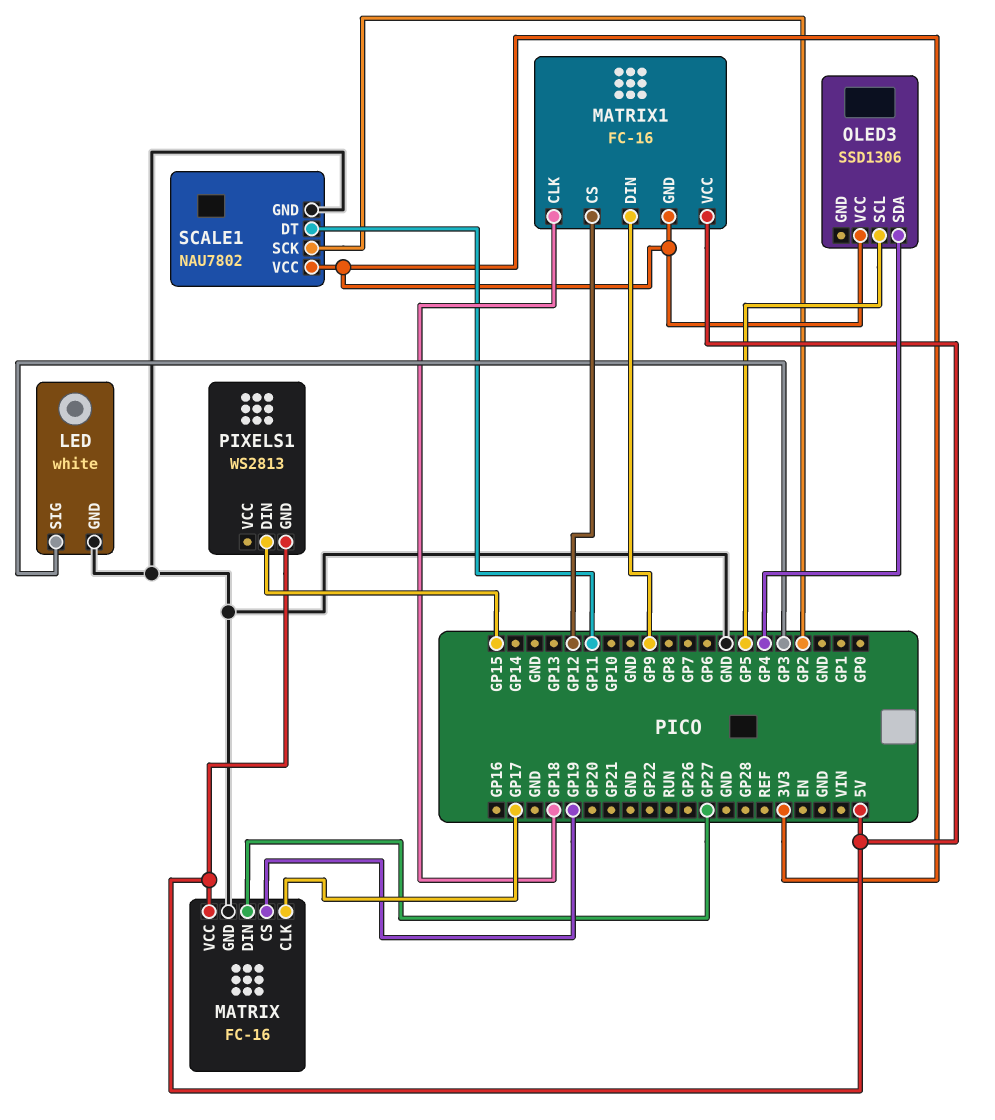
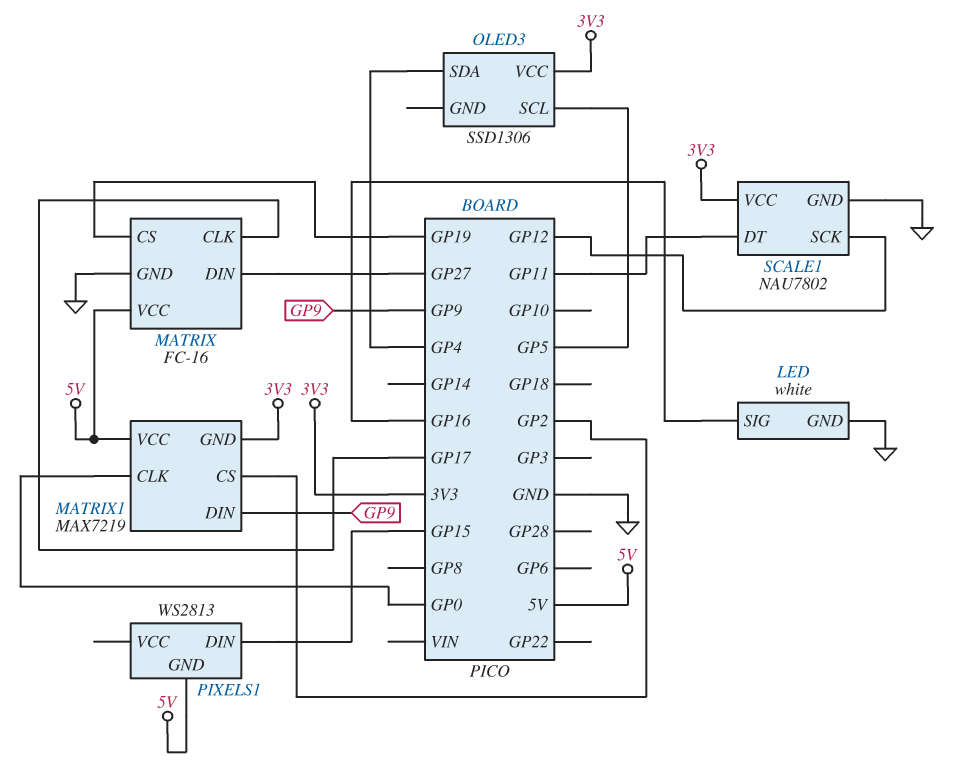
LED pin SIG: GP3 -> GP16
MATRIX1: FC-16 -> MAX7219
MATRIX1 pin CLK: GP18 -> GP0
MATRIX1 pin CS: GP12 -> GP2
SCALE1 pin SCK: GP2 -> GP12

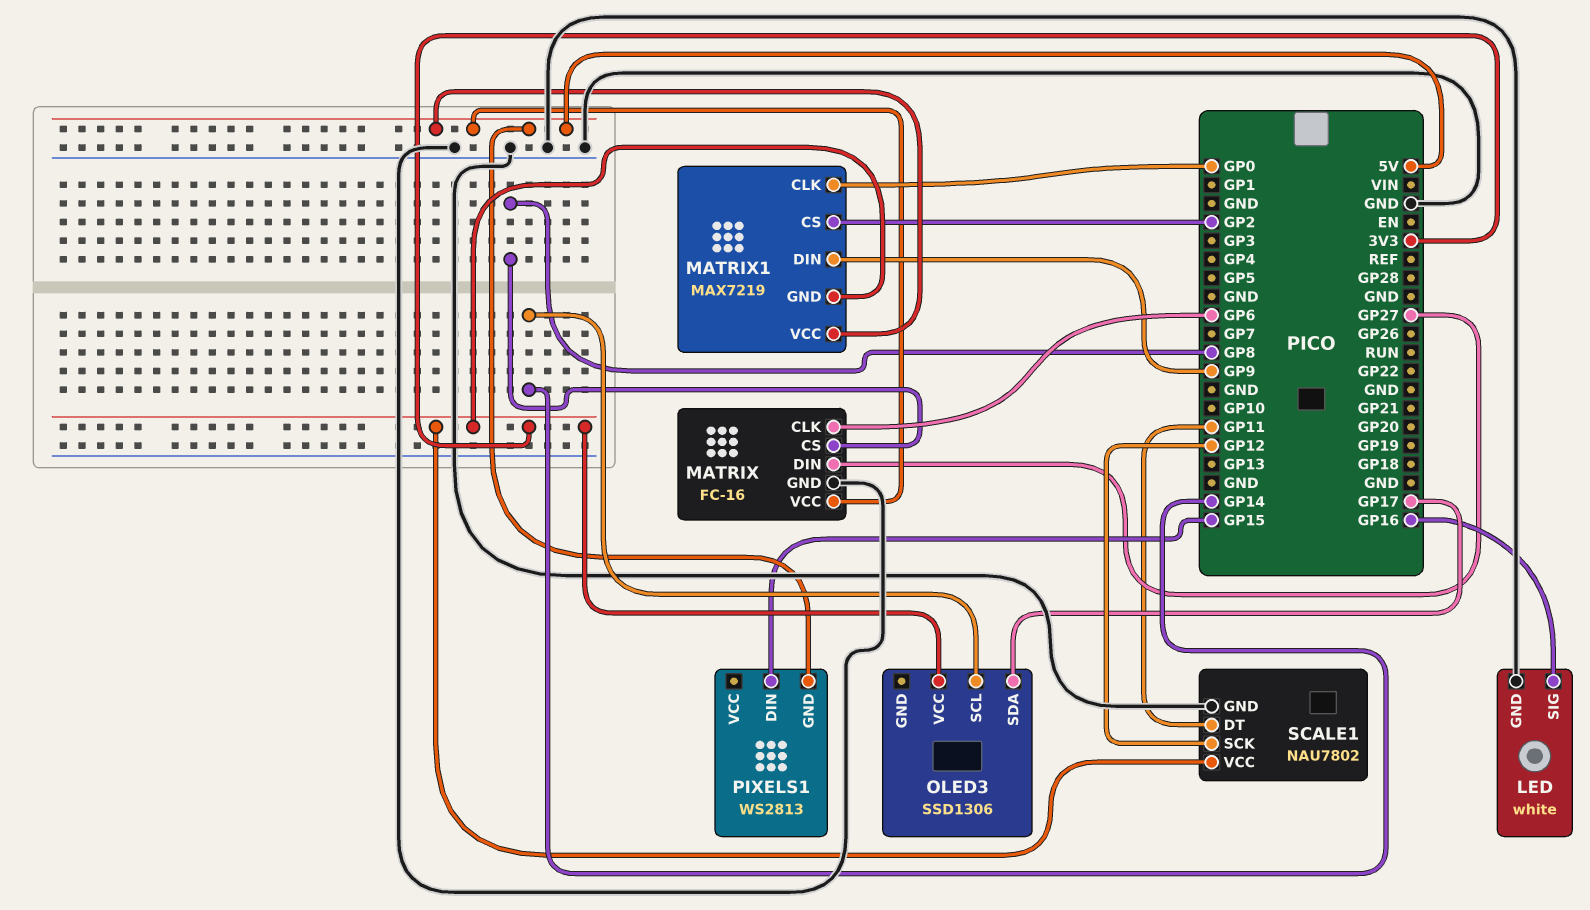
MATRIX pin CLK: GP17 -> GP6
MATRIX pin CS: GP19 -> GP8
OLED3 pin SCL: GP5 -> GP14
OLED3 pin SDA: GP4 -> GP17

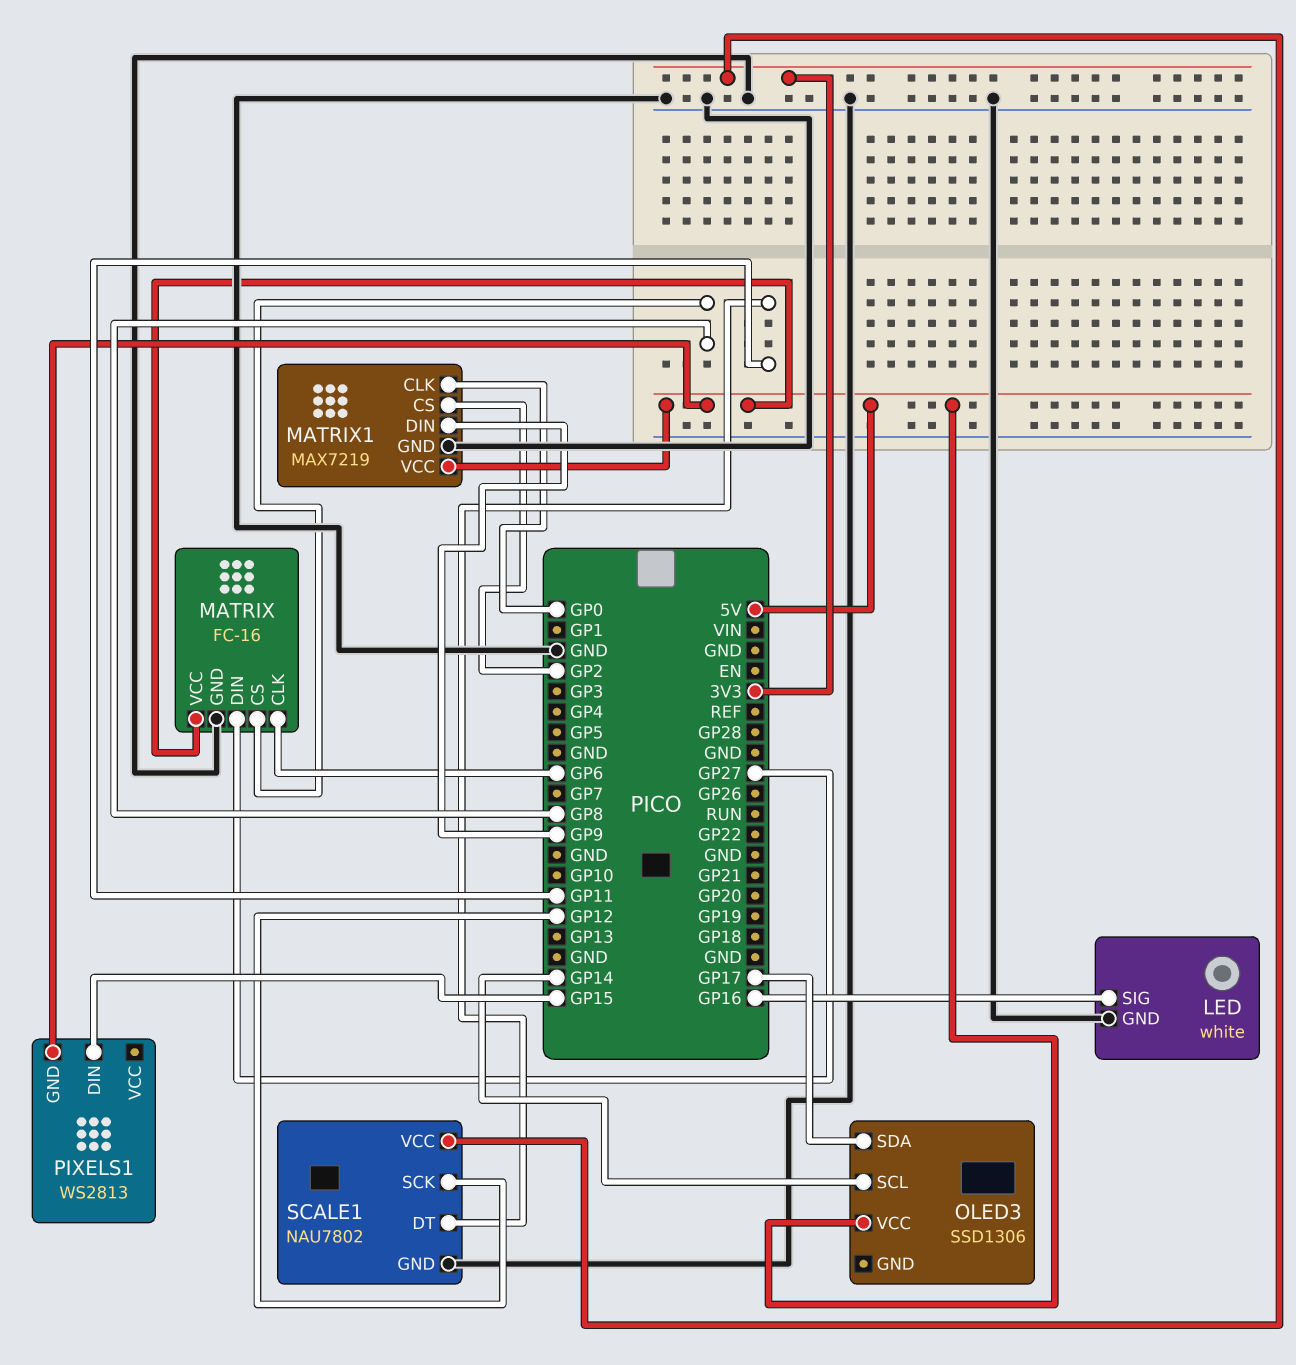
MATRIX1 pin GND: 3V3 -> GND
OLED3 pin VCC: 3V3 -> 5V

